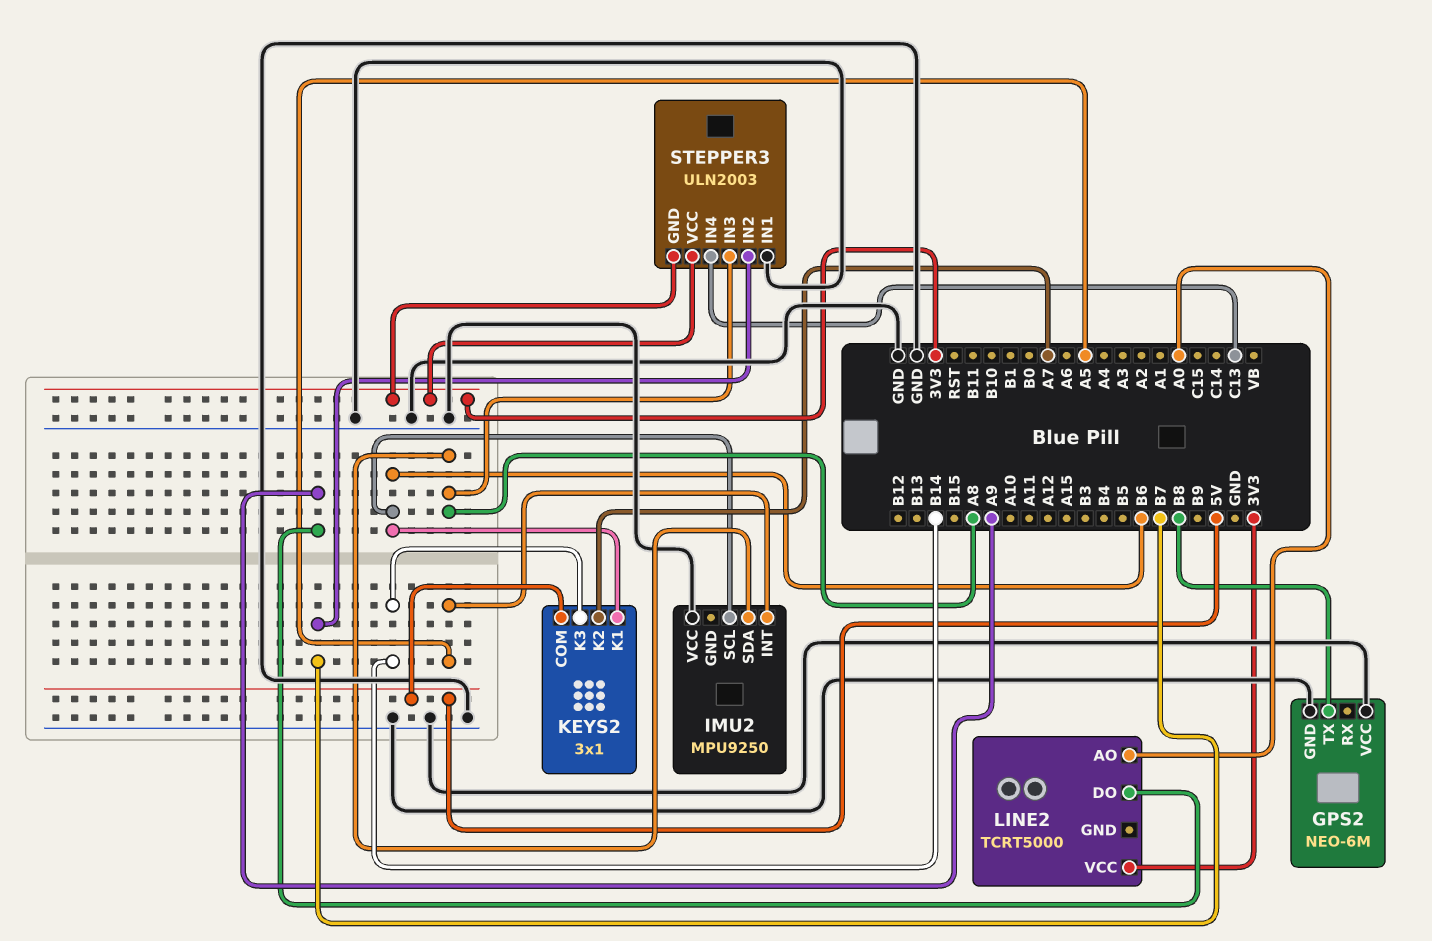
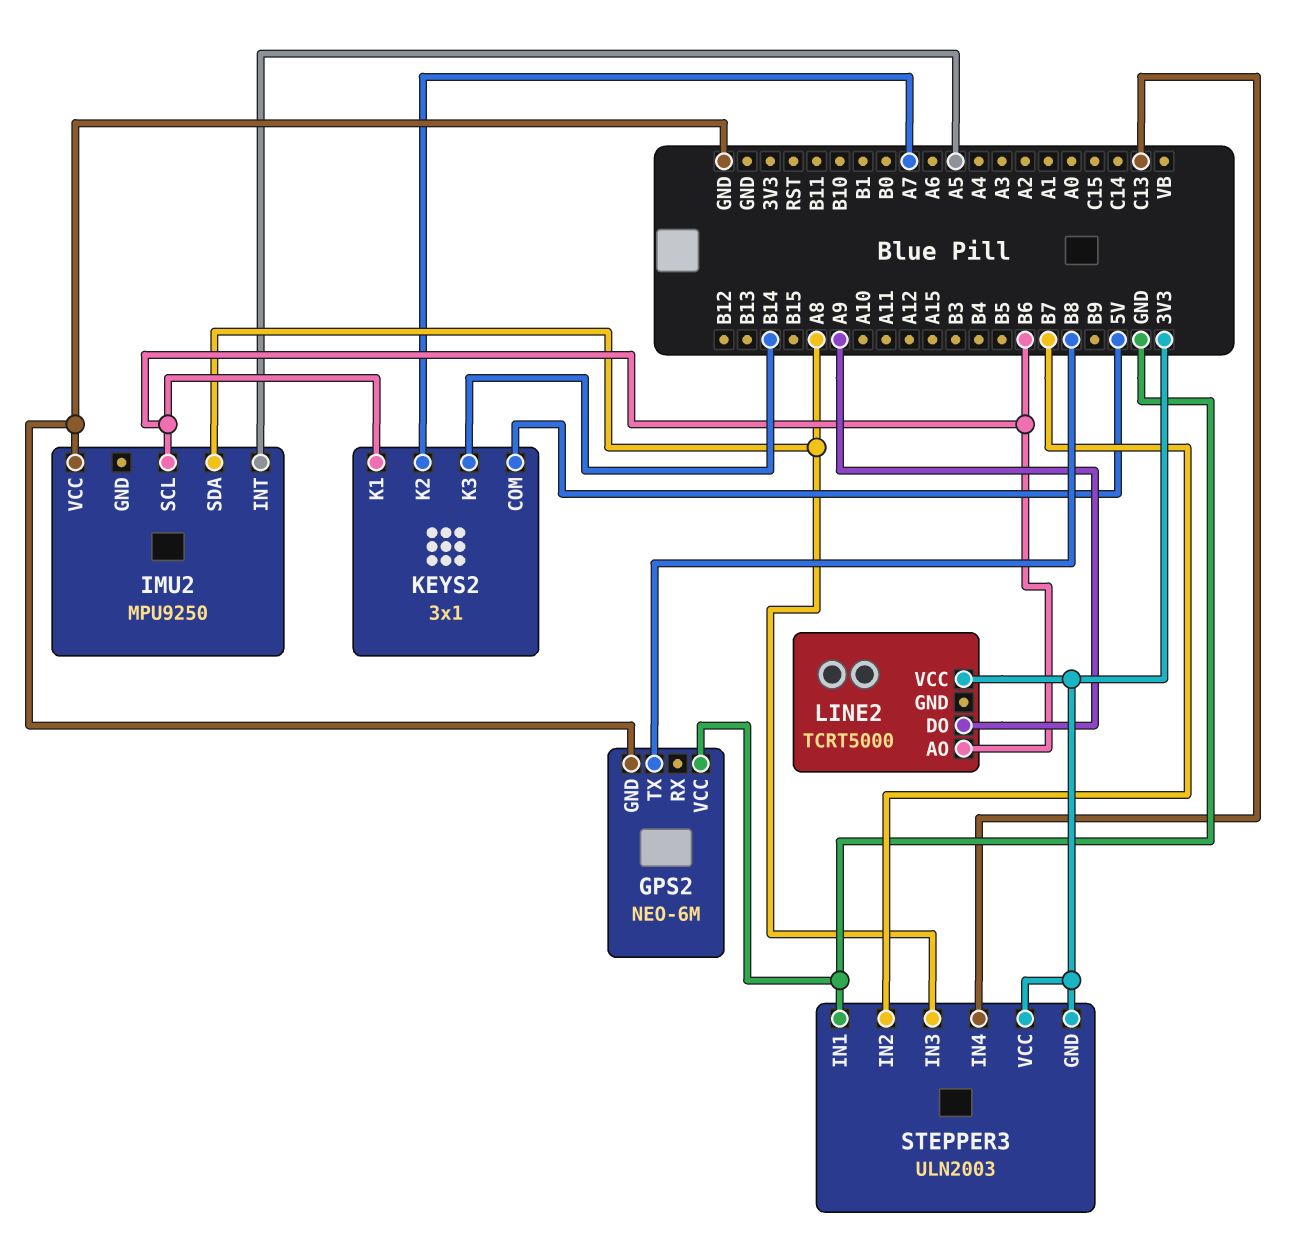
LINE2 pin AO: A0 -> B6

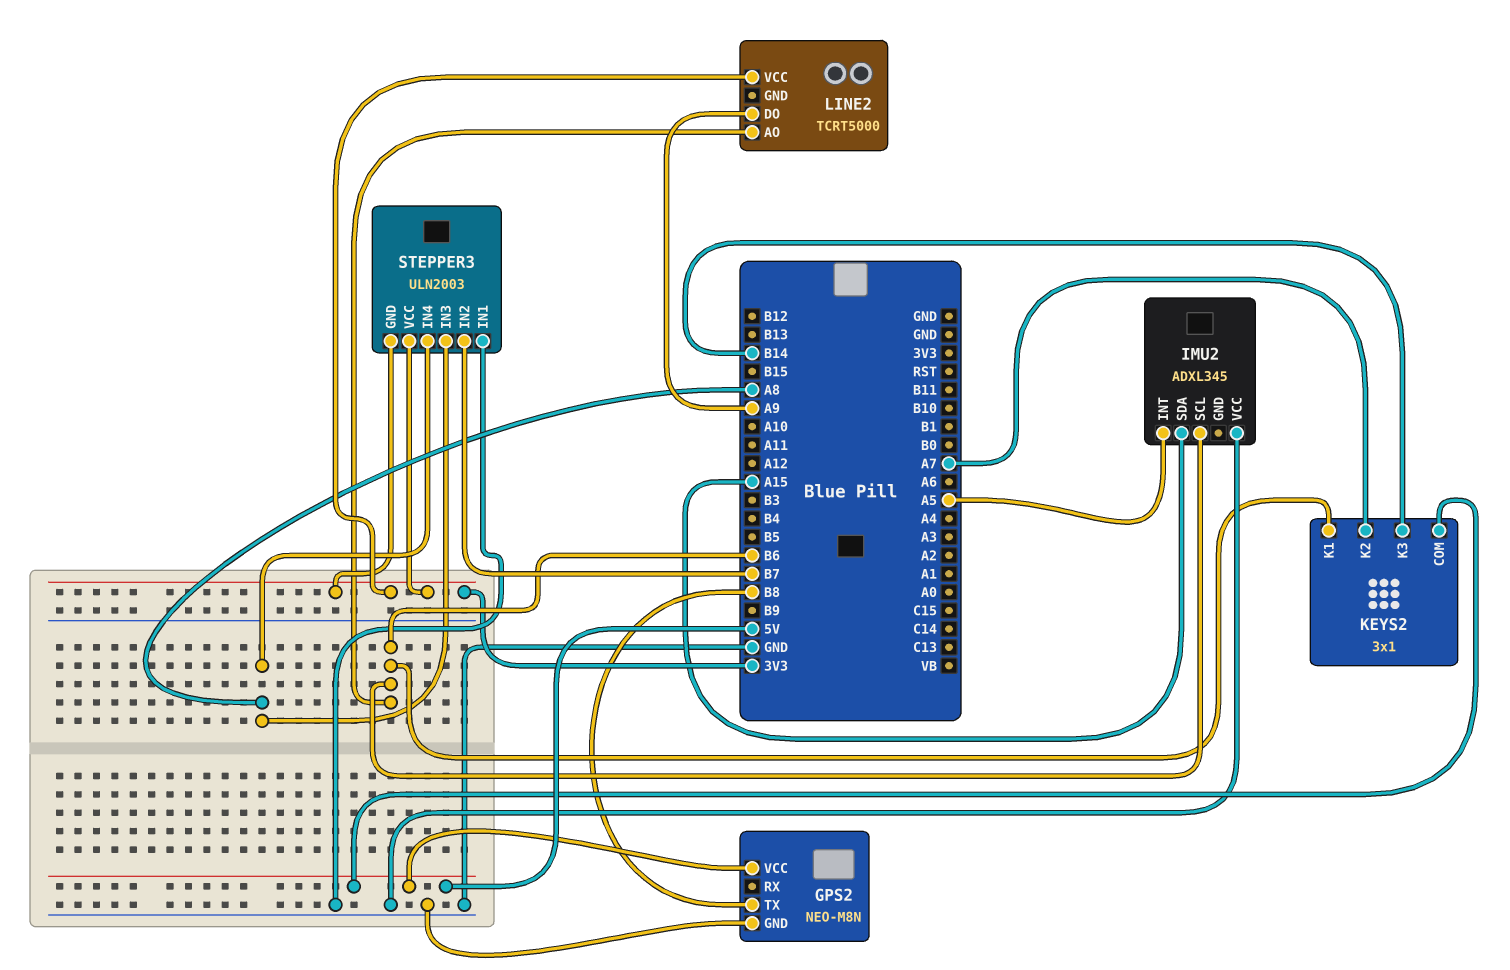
GPS2: NEO-6M -> NEO-M8N
GPS2 pin VCC: GND -> 5V
IMU2: MPU9250 -> ADXL345
IMU2 pin SDA: A8 -> A15
STEPPER3 pin IN4: C13 -> A8

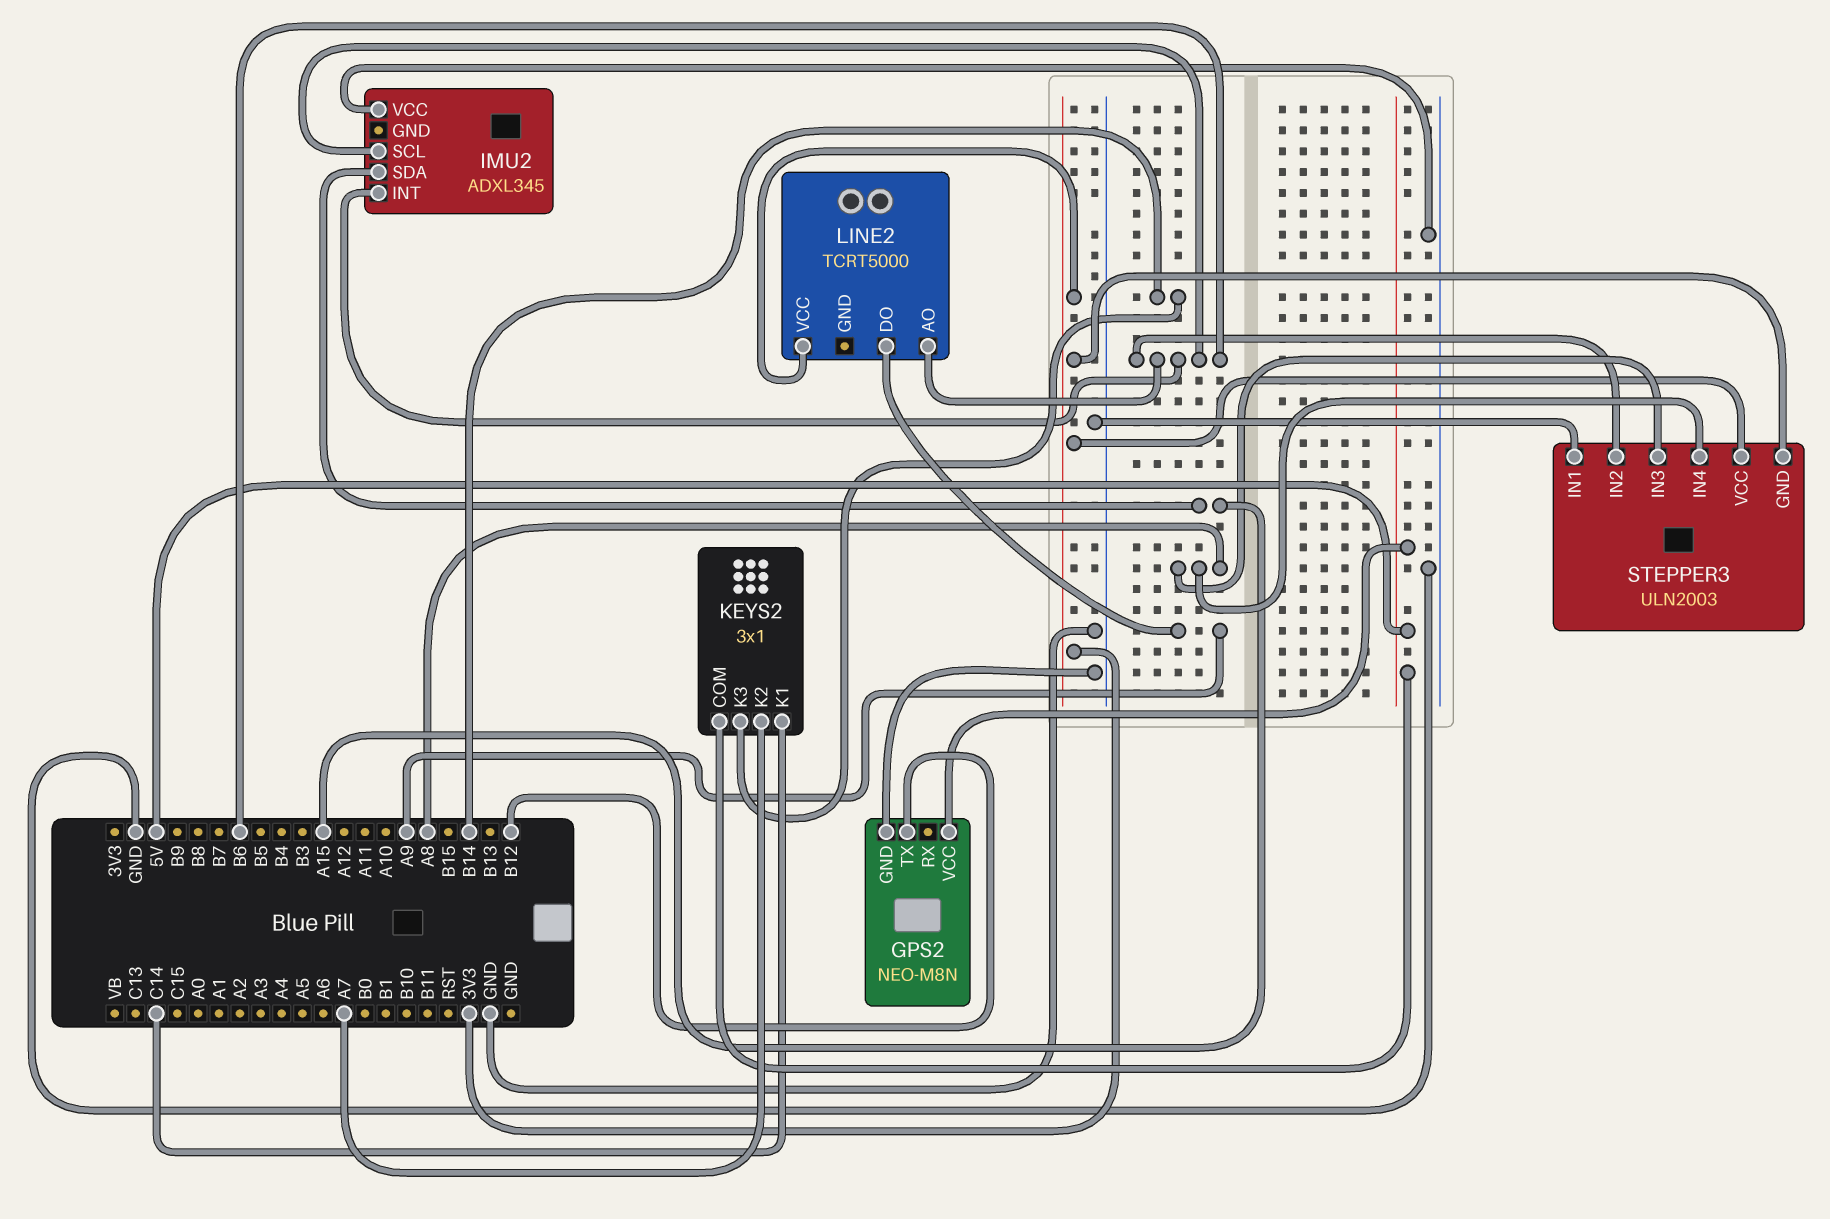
GPS2 pin TX: B8 -> B12
IMU2 pin INT: A5 -> B6
KEYS2 pin K1: B6 -> C14
STEPPER3 pin IN2: B7 -> B6

